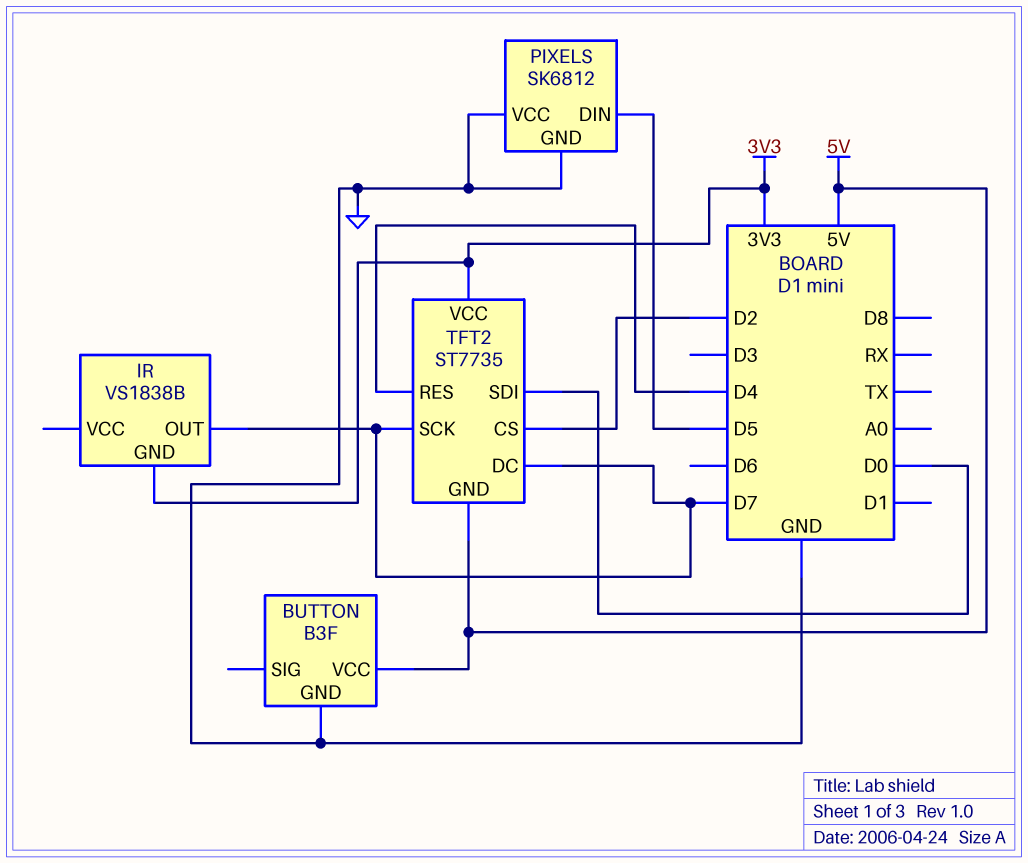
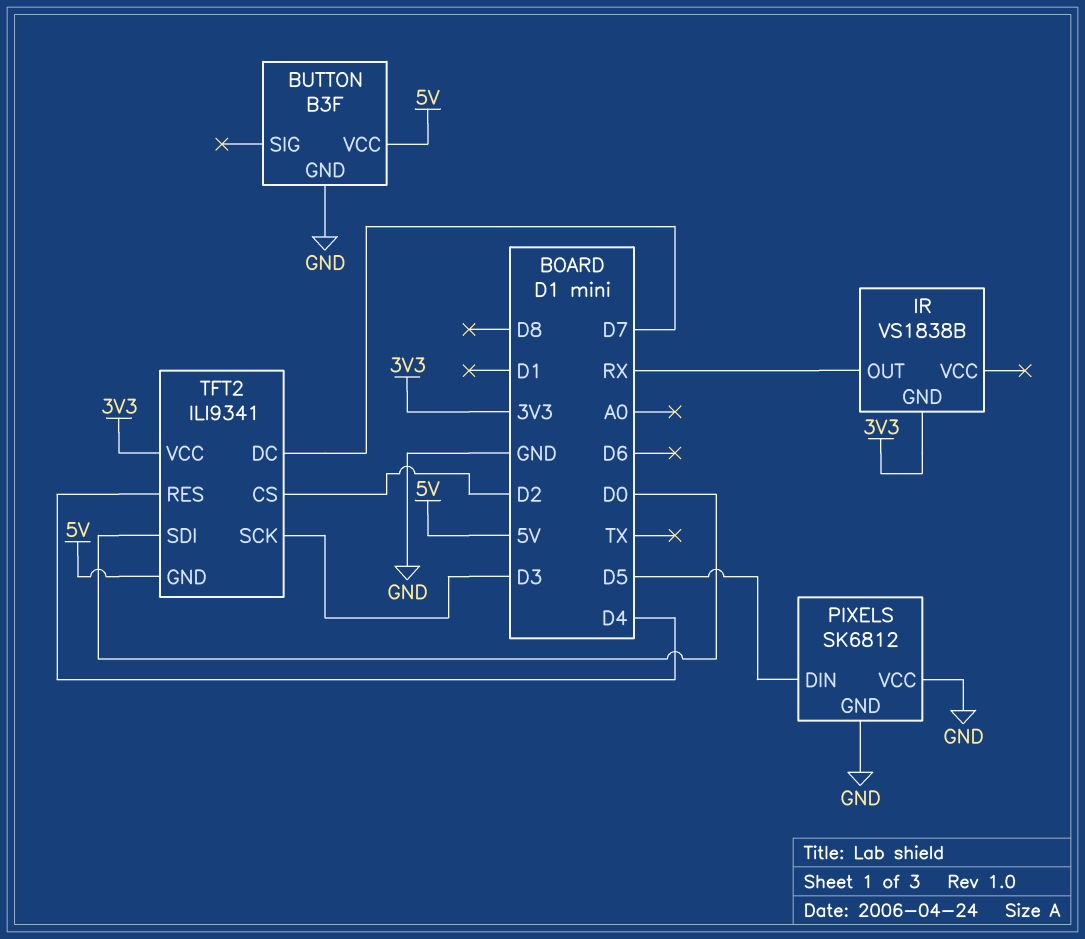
IR pin OUT: D7 -> RX
TFT2: ST7735 -> ILI9341
TFT2 pin SCK: D7 -> D3

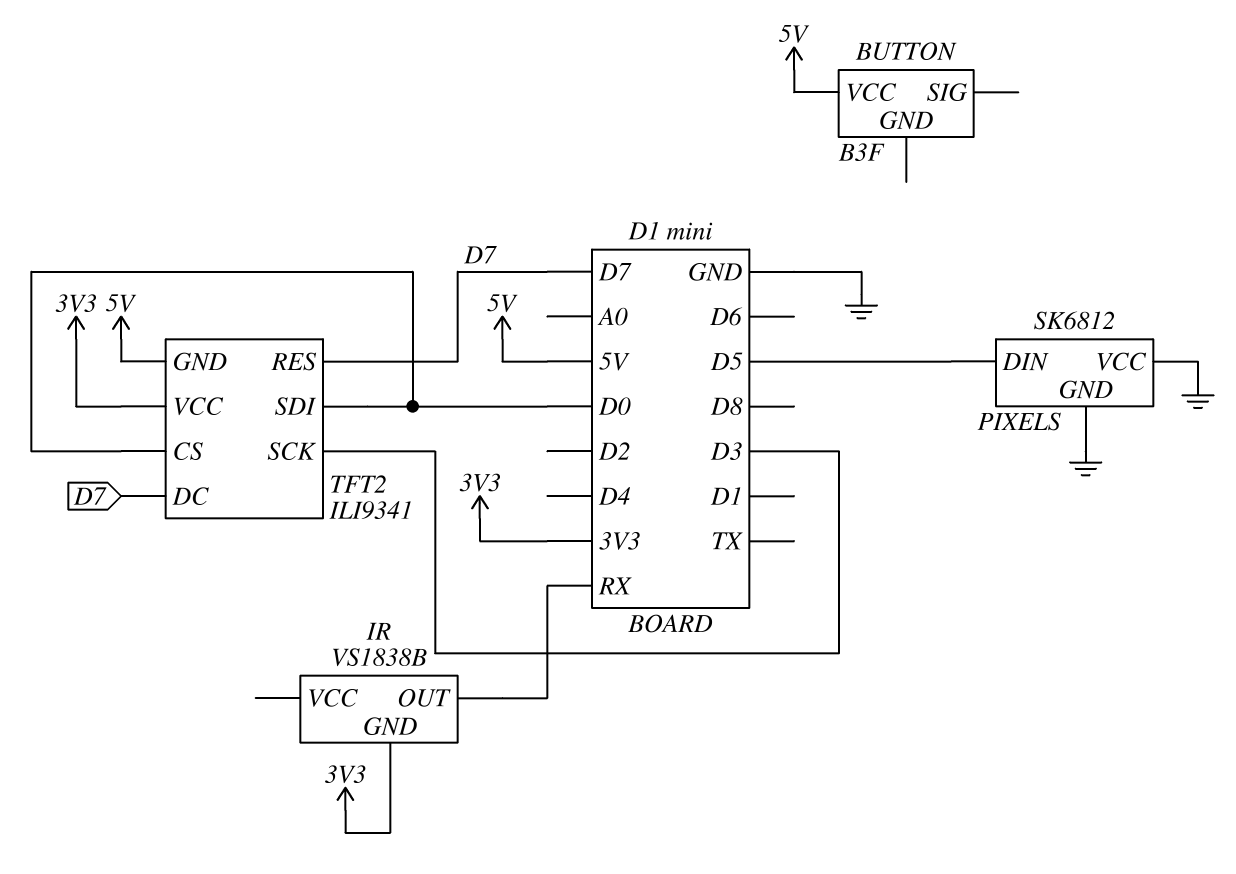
BUTTON pin GND: GND -> none
TFT2 pin CS: D2 -> D0
TFT2 pin RES: D4 -> D7

